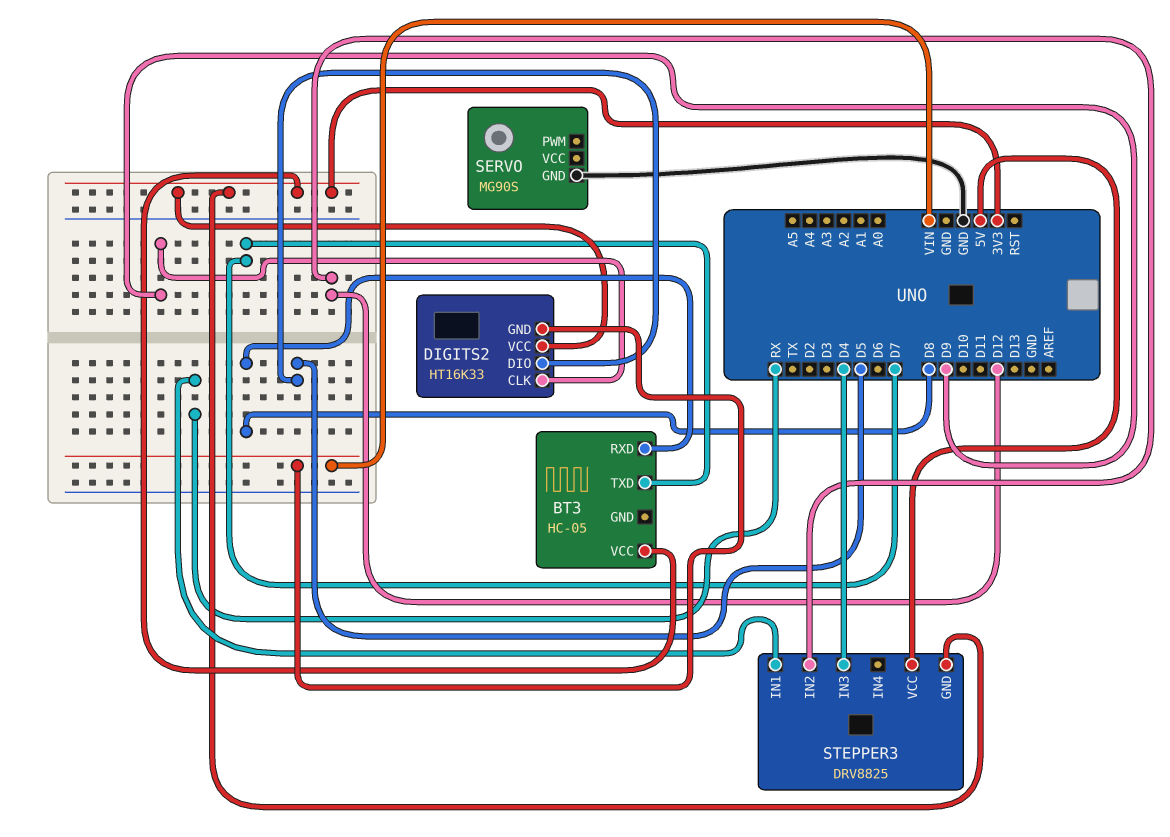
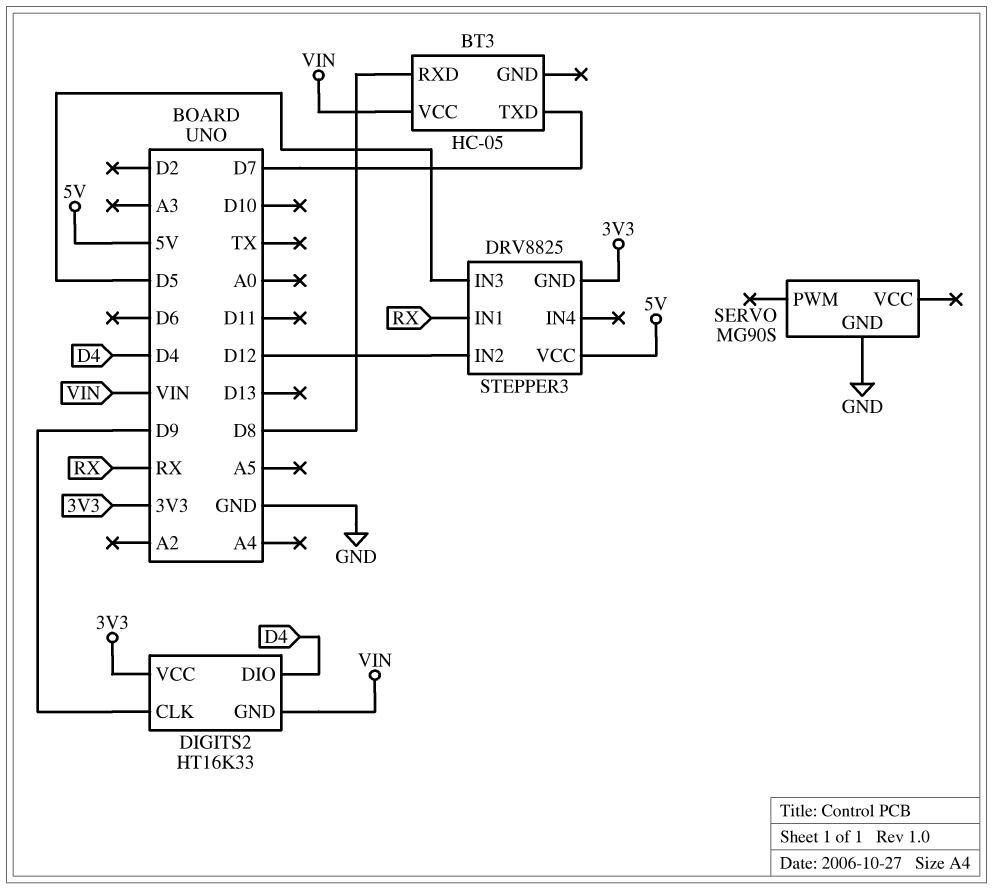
BT3 pin VCC: 3V3 -> VIN
DIGITS2 pin DIO: D5 -> D4
STEPPER3 pin IN3: D4 -> D5

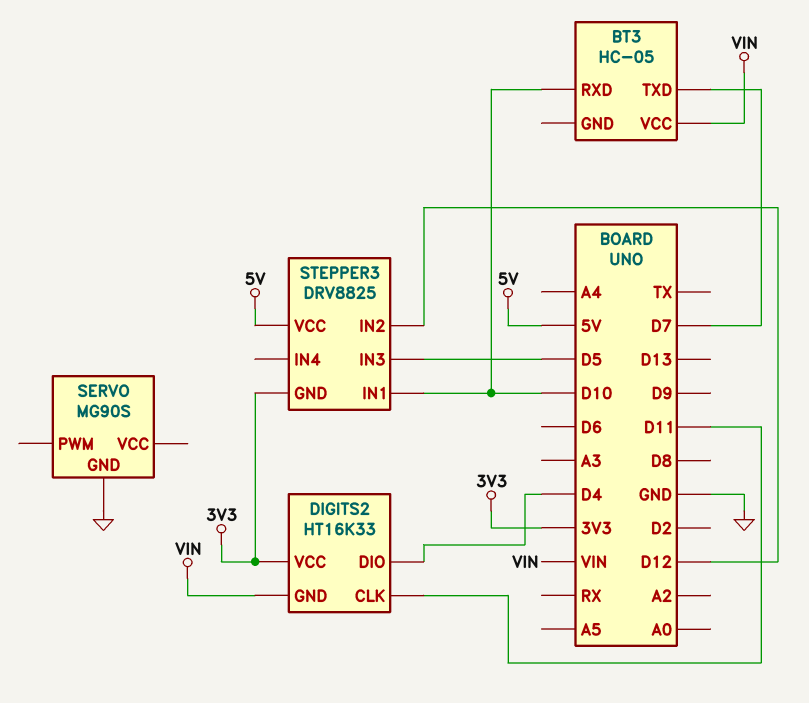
BT3 pin RXD: D8 -> D10
DIGITS2 pin CLK: D9 -> D11
STEPPER3 pin IN1: RX -> D10

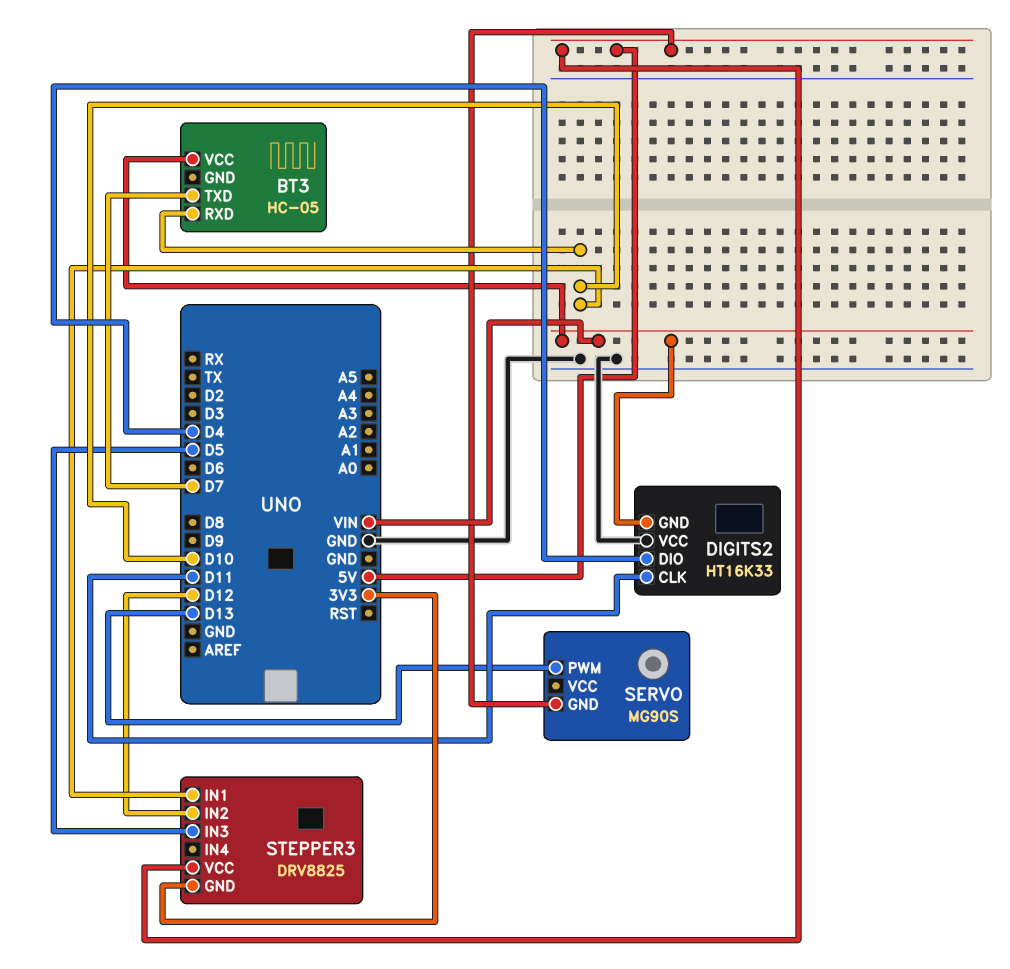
DIGITS2 pin VCC: 3V3 -> GND
SERVO pin GND: GND -> 5V
SERVO pin PWM: none -> D13

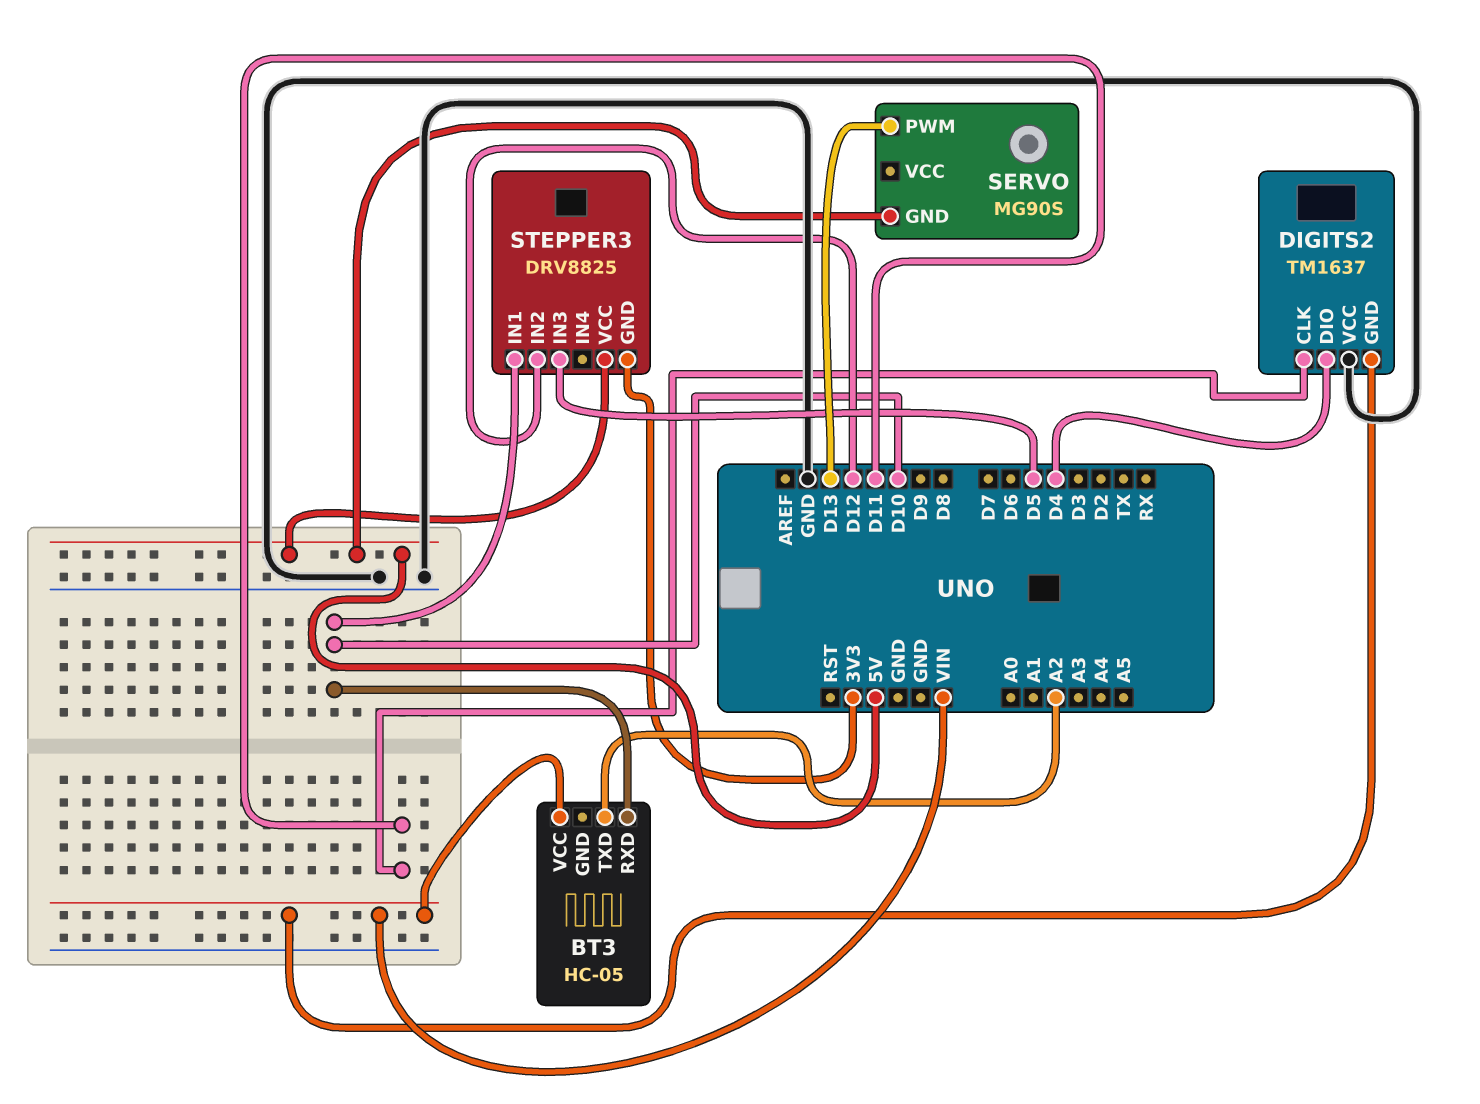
BT3 pin TXD: D7 -> A2
DIGITS2: HT16K33 -> TM1637

